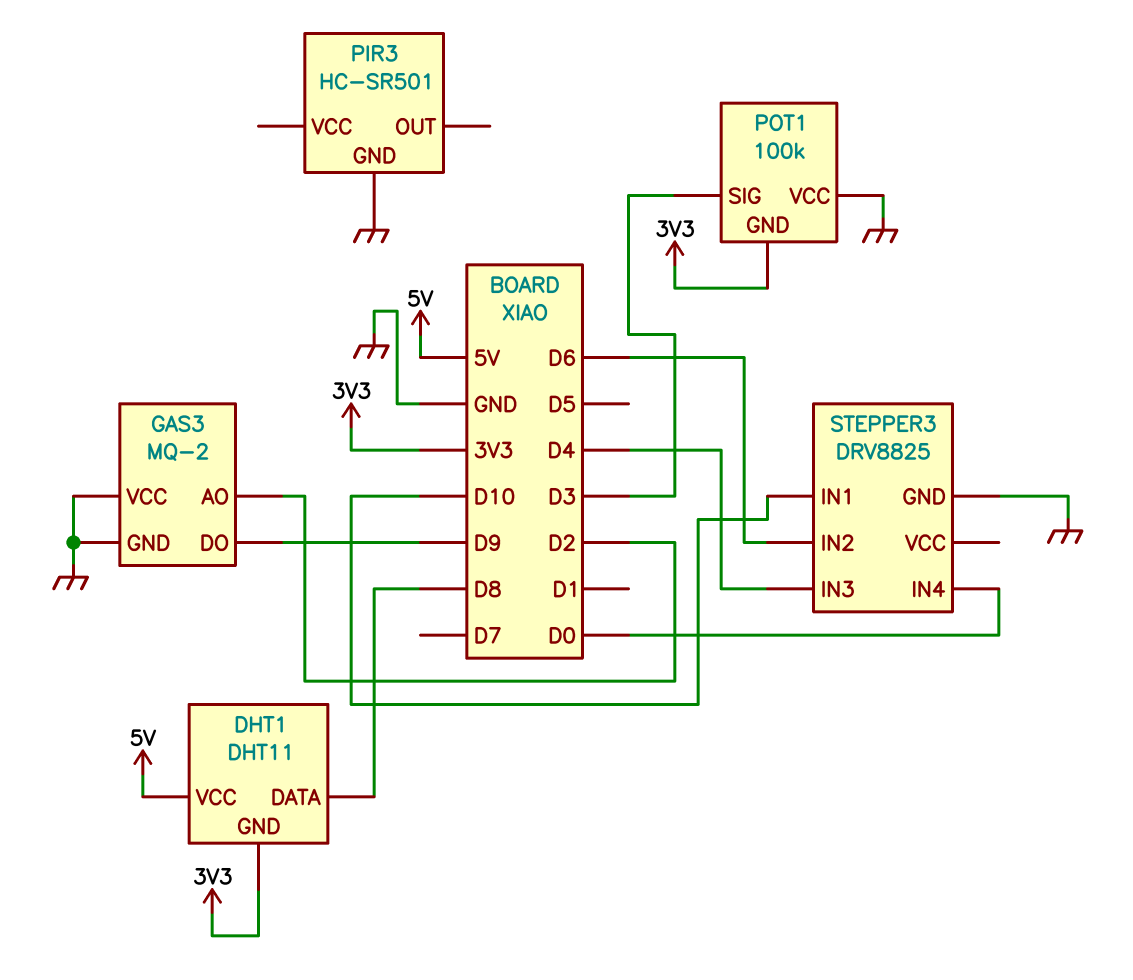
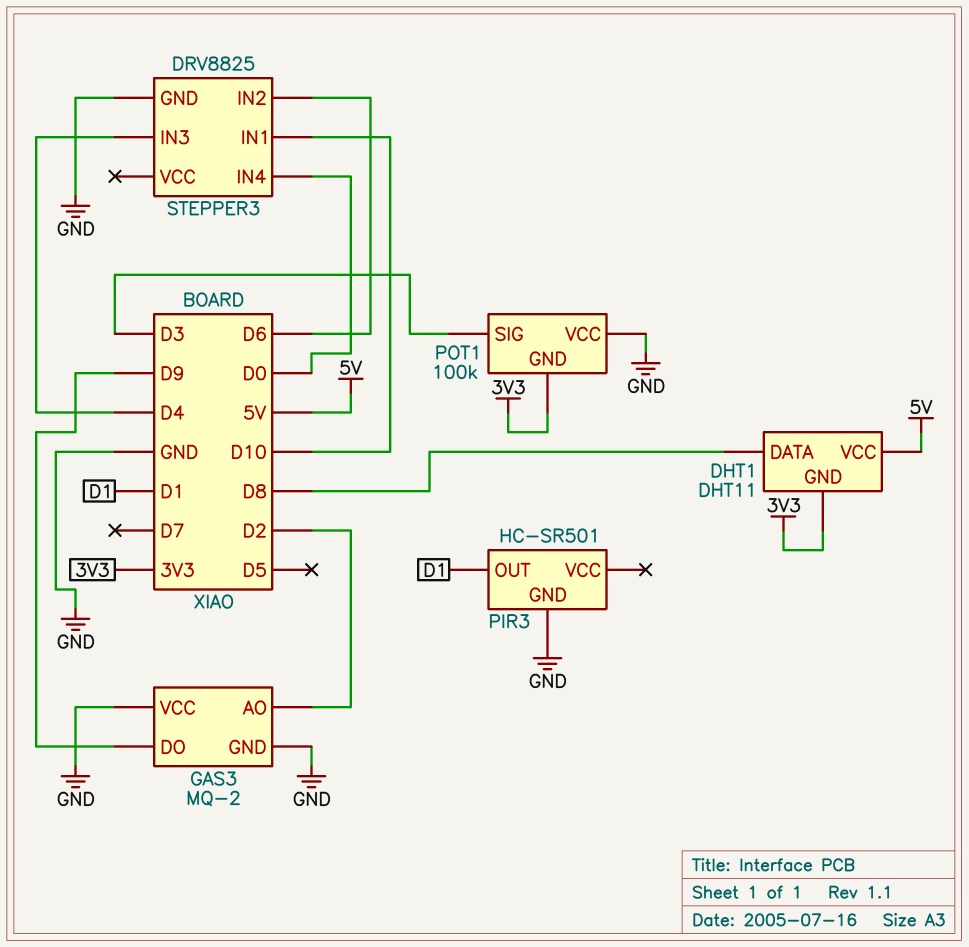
PIR3 pin OUT: none -> D1

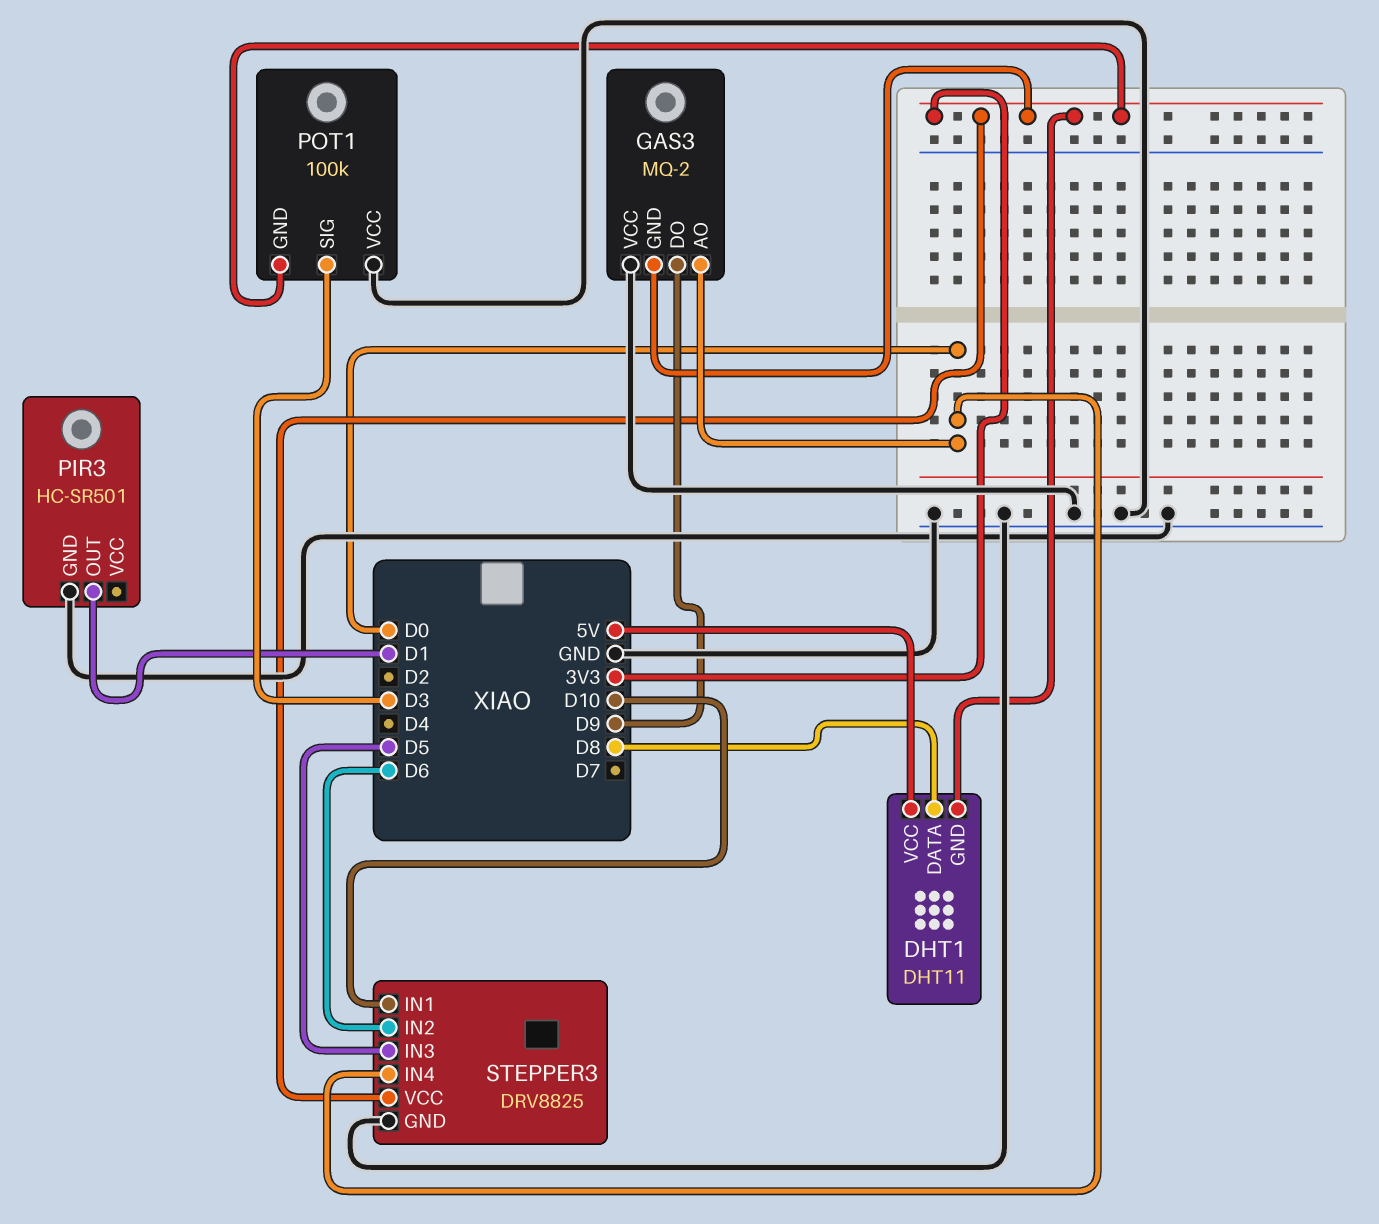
GAS3 pin AO: D2 -> D0
GAS3 pin GND: GND -> 3V3
STEPPER3 pin IN3: D4 -> D5
STEPPER3 pin VCC: none -> 3V3

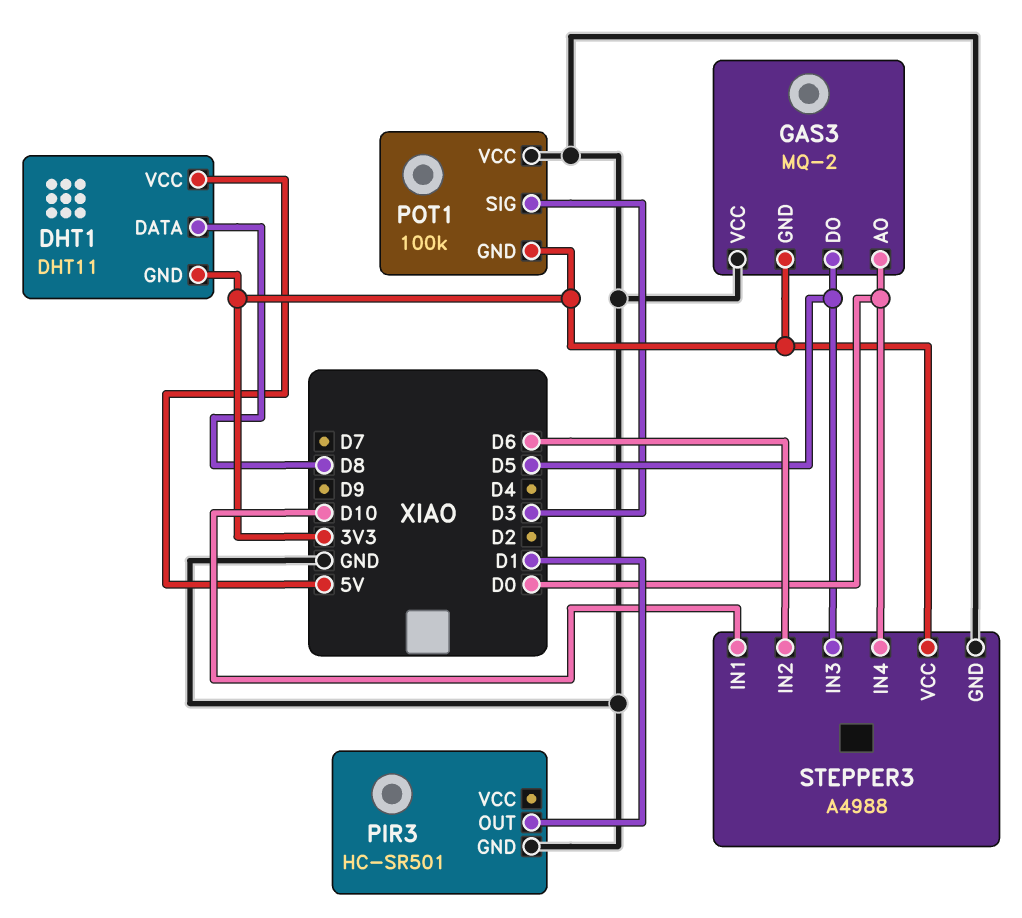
GAS3 pin DO: D9 -> D5
STEPPER3: DRV8825 -> A4988

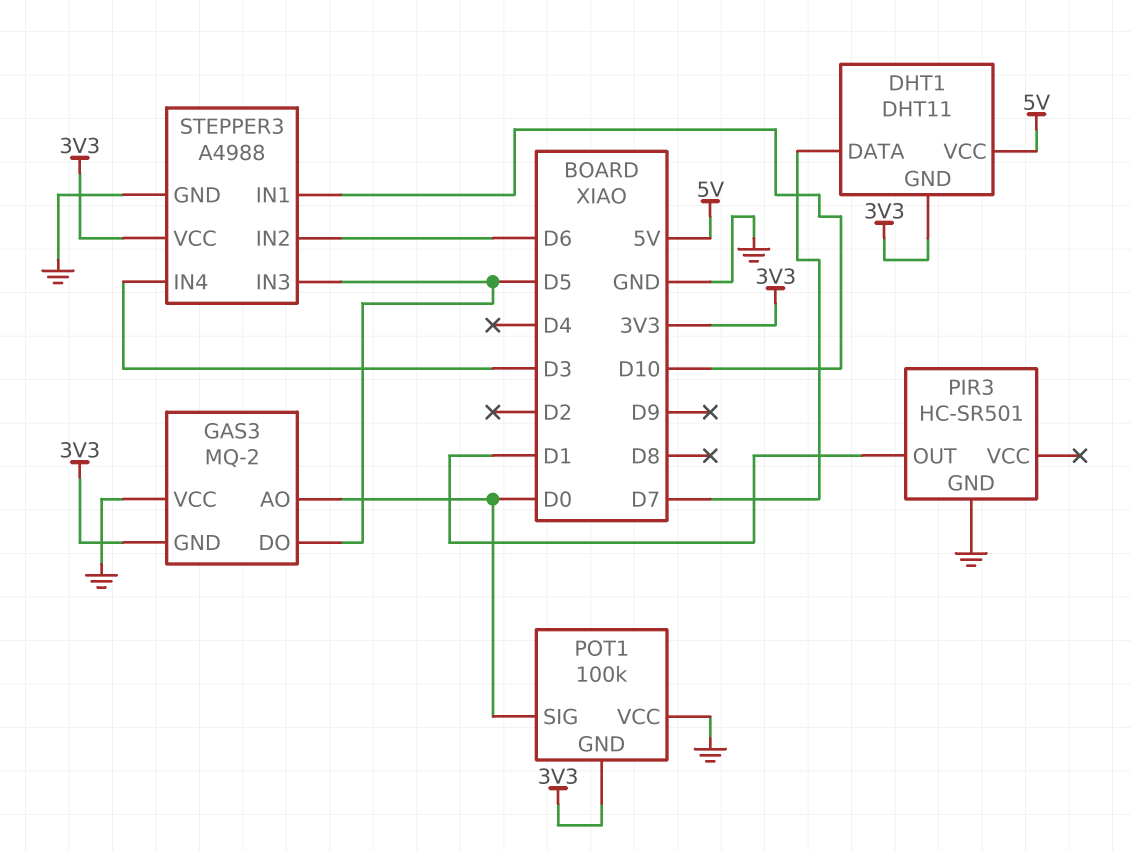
DHT1 pin DATA: D8 -> D7
POT1 pin SIG: D3 -> D0
STEPPER3 pin IN4: D0 -> D3

